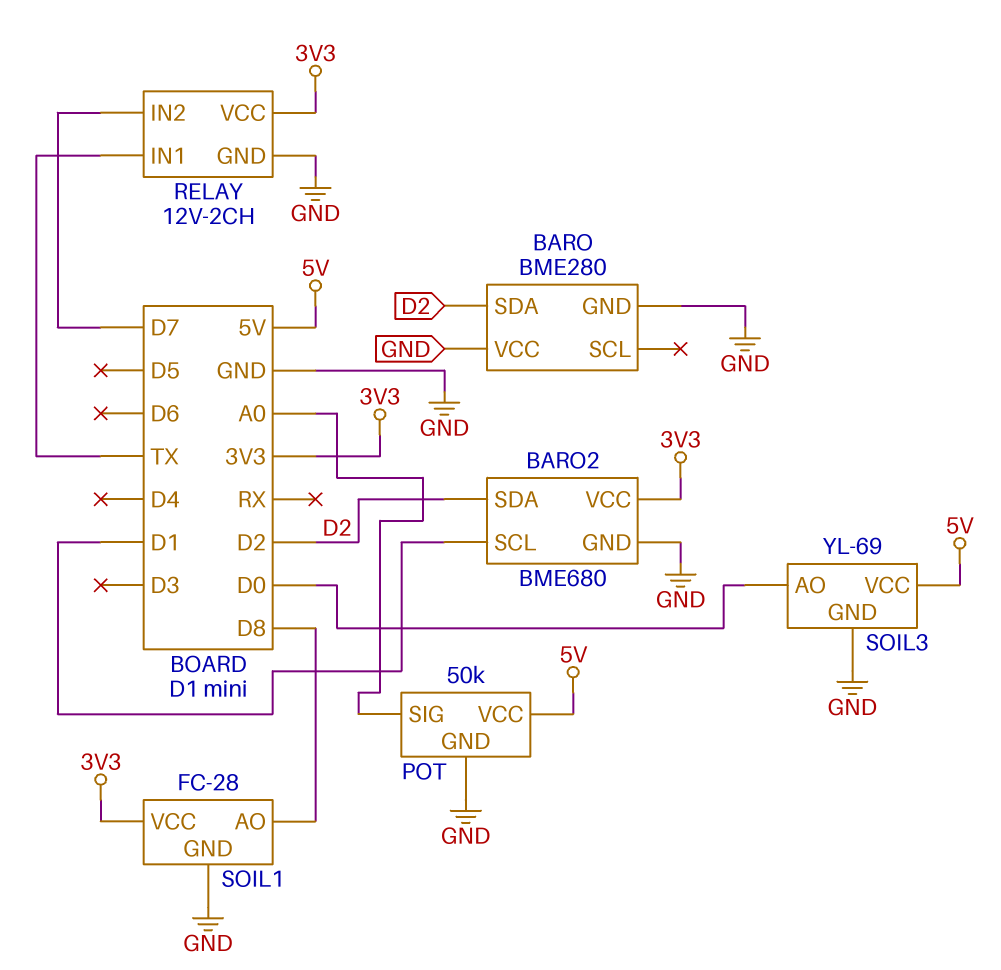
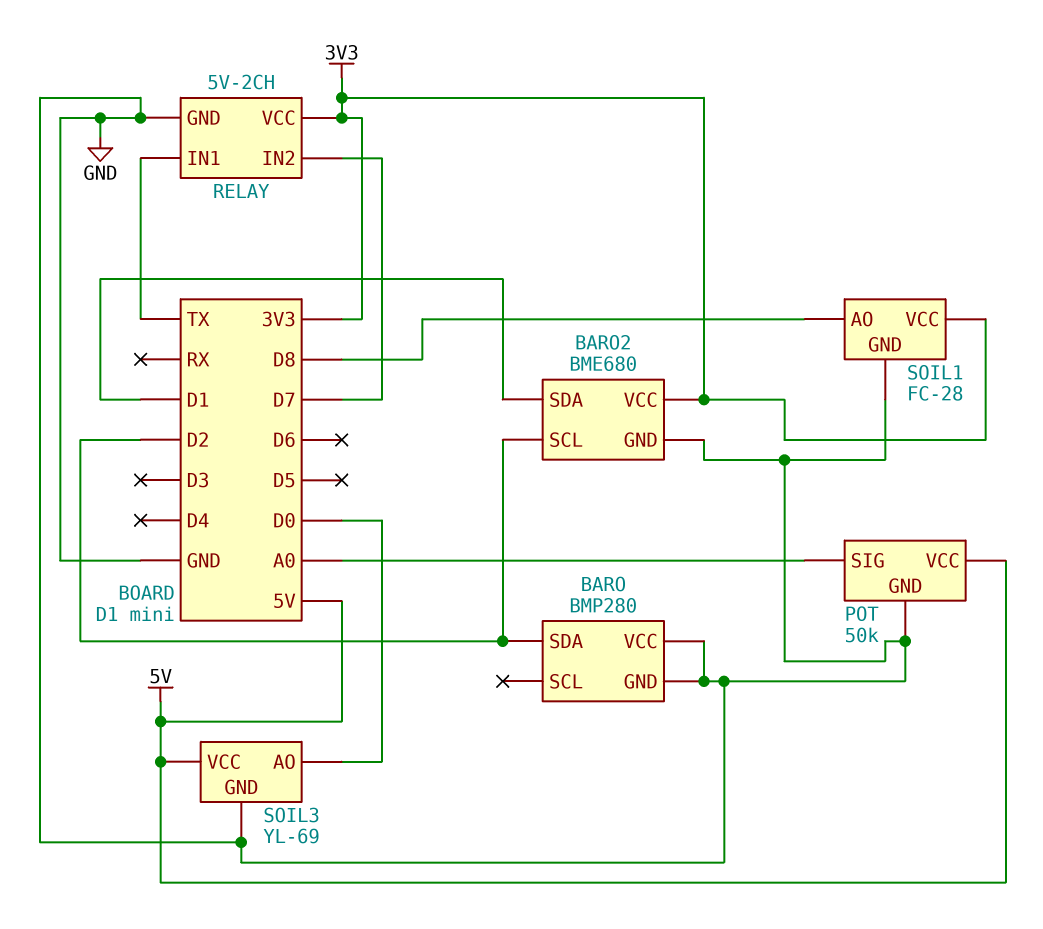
BARO: BME280 -> BMP280
BARO2 pin SCL: D1 -> D2
BARO2 pin SDA: D2 -> D1
RELAY: 12V-2CH -> 5V-2CH

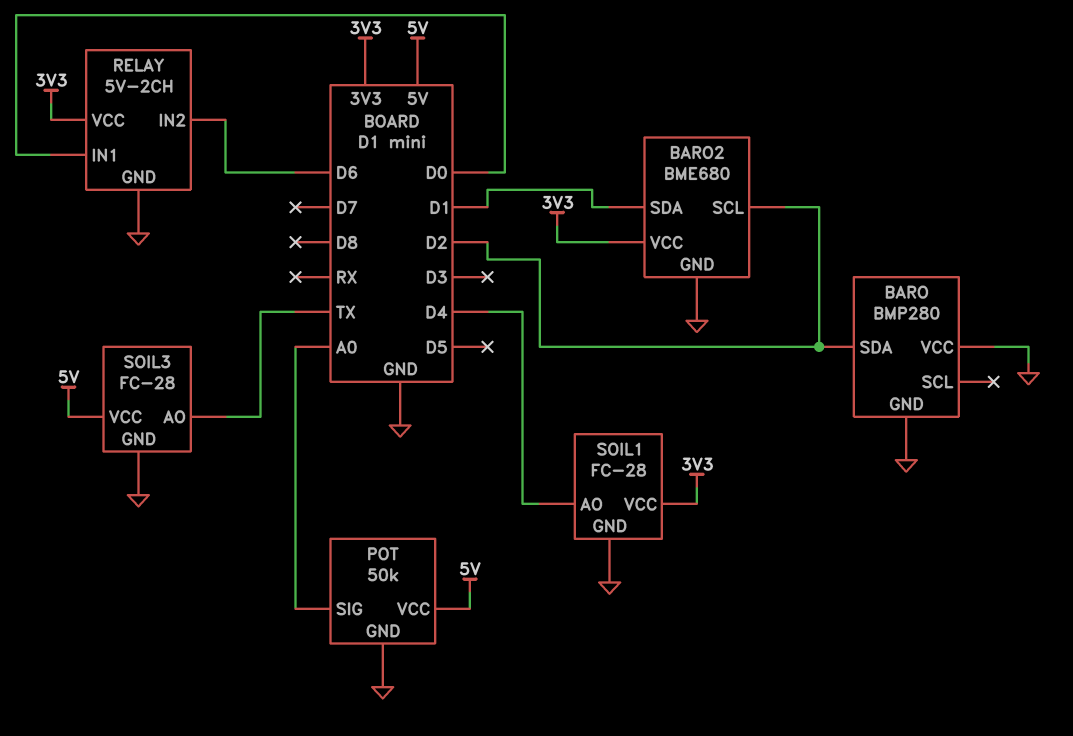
RELAY pin IN1: TX -> D0
RELAY pin IN2: D7 -> D6
SOIL1 pin AO: D8 -> D4
SOIL3: YL-69 -> FC-28
SOIL3 pin AO: D0 -> TX

